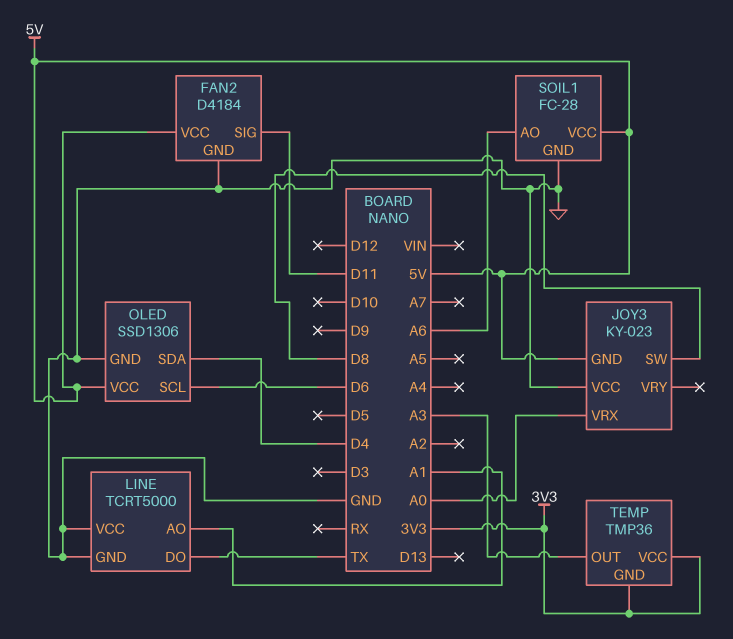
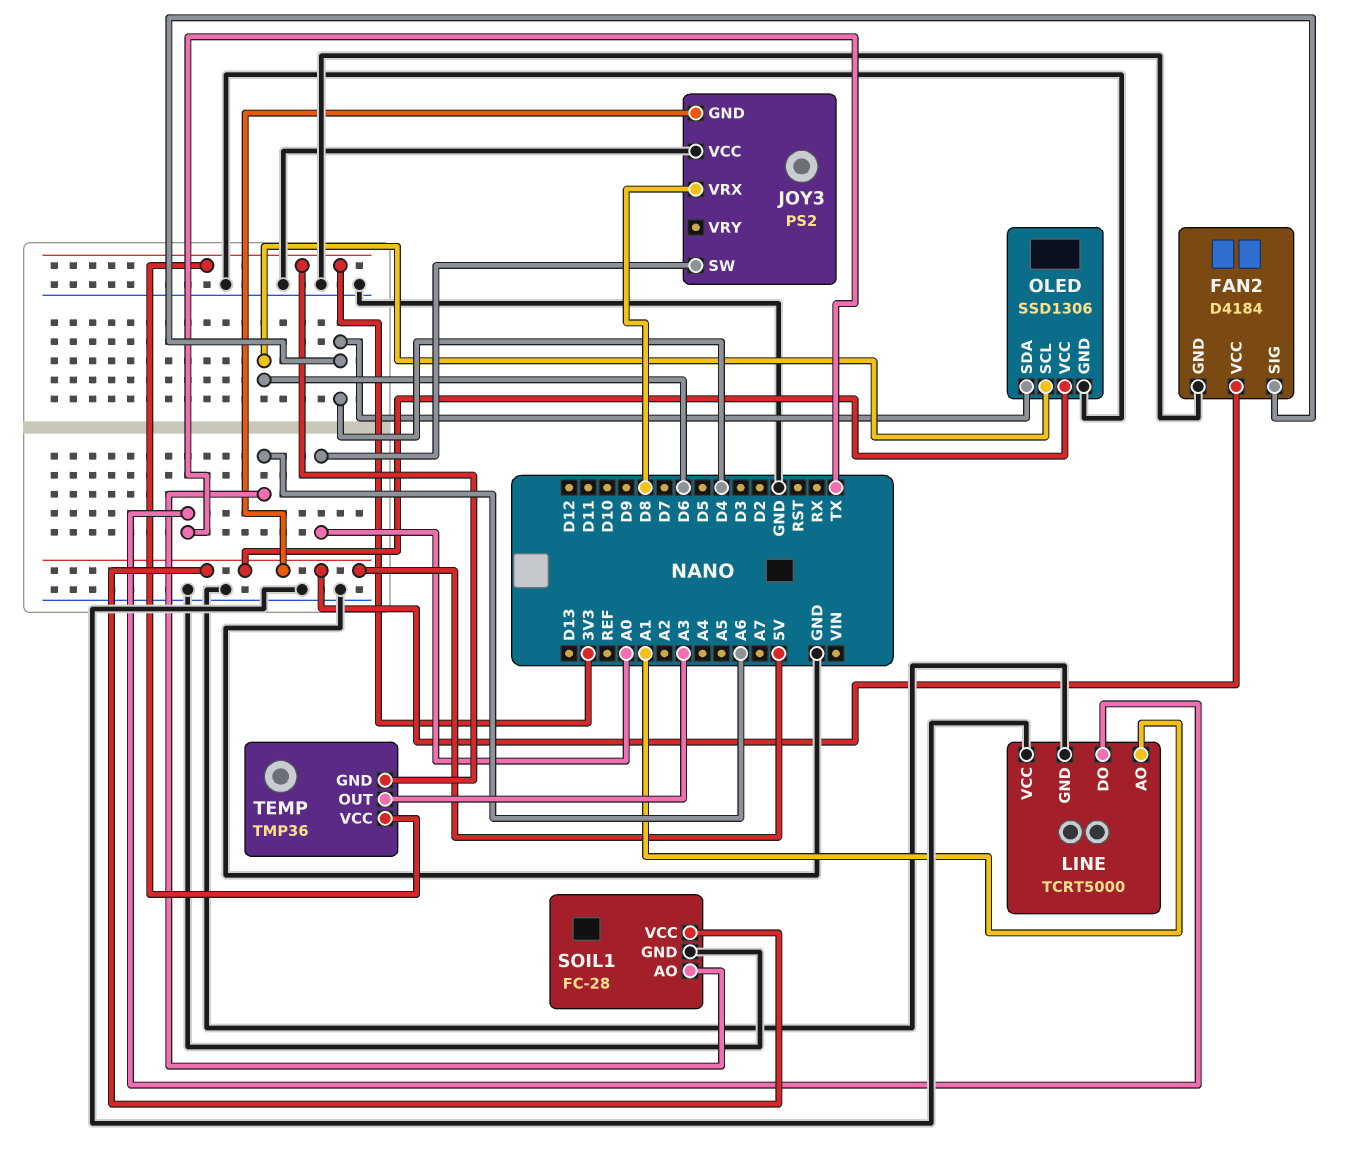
FAN2 pin SIG: D11 -> D4
JOY3: KY-023 -> PS2
JOY3 pin SW: D8 -> A0
JOY3 pin VRX: A0 -> D8

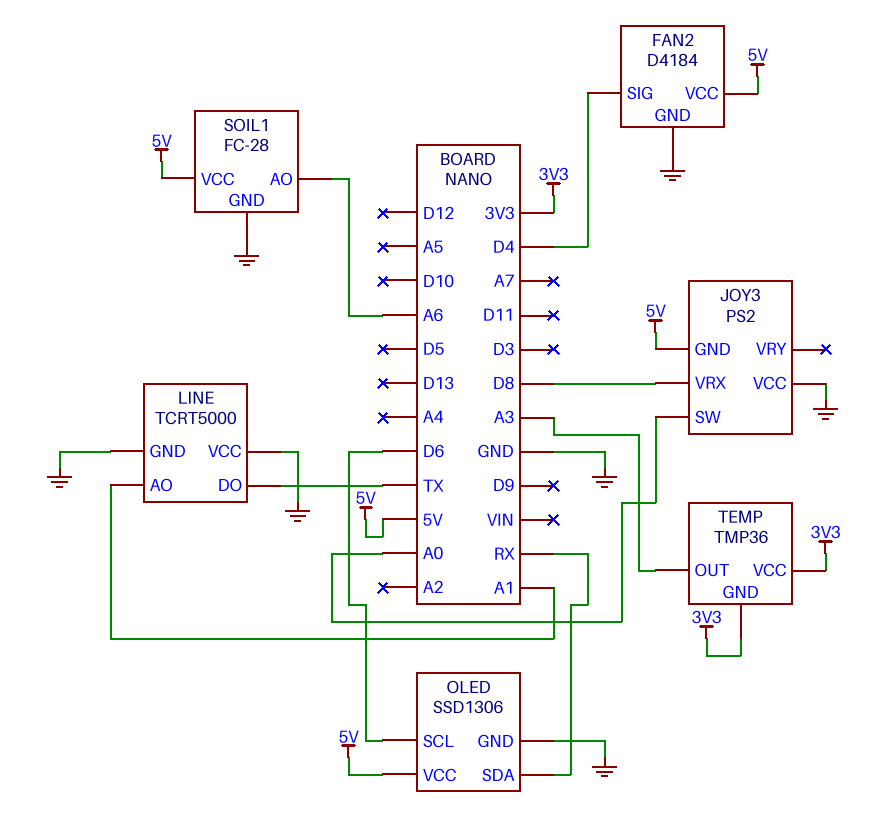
OLED pin SDA: D4 -> RX

